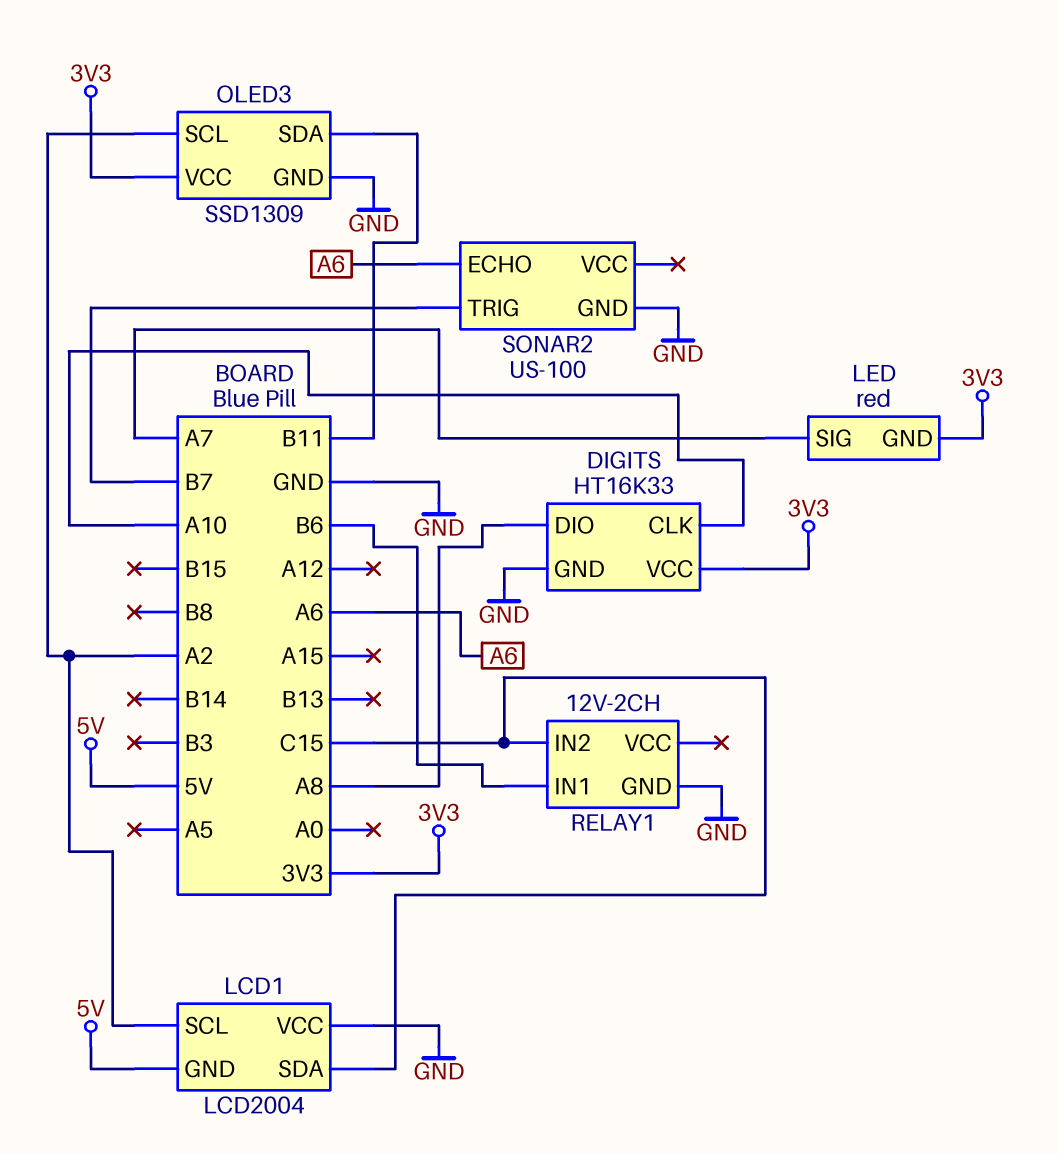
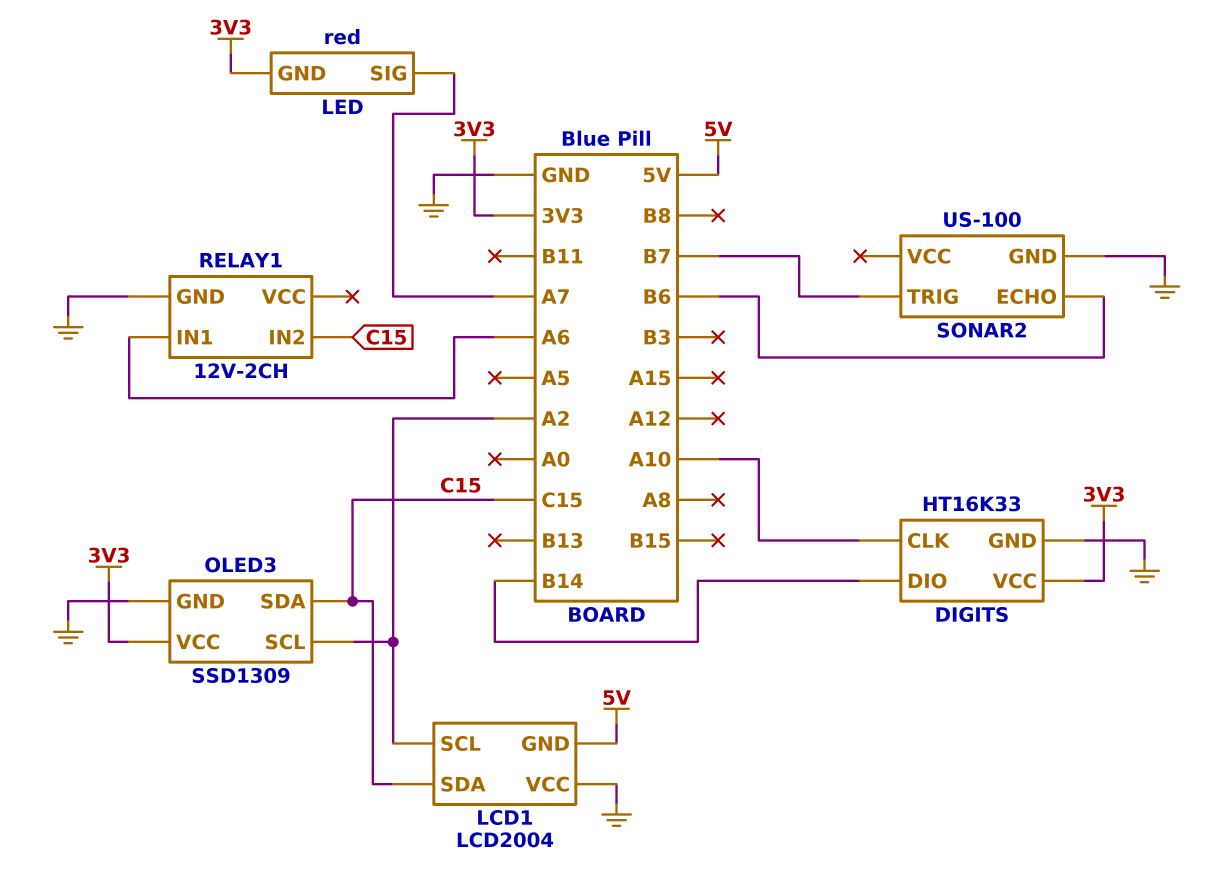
DIGITS pin DIO: A8 -> B14
OLED3 pin SDA: B11 -> C15
RELAY1 pin IN1: B6 -> A6
SONAR2 pin ECHO: A6 -> B6

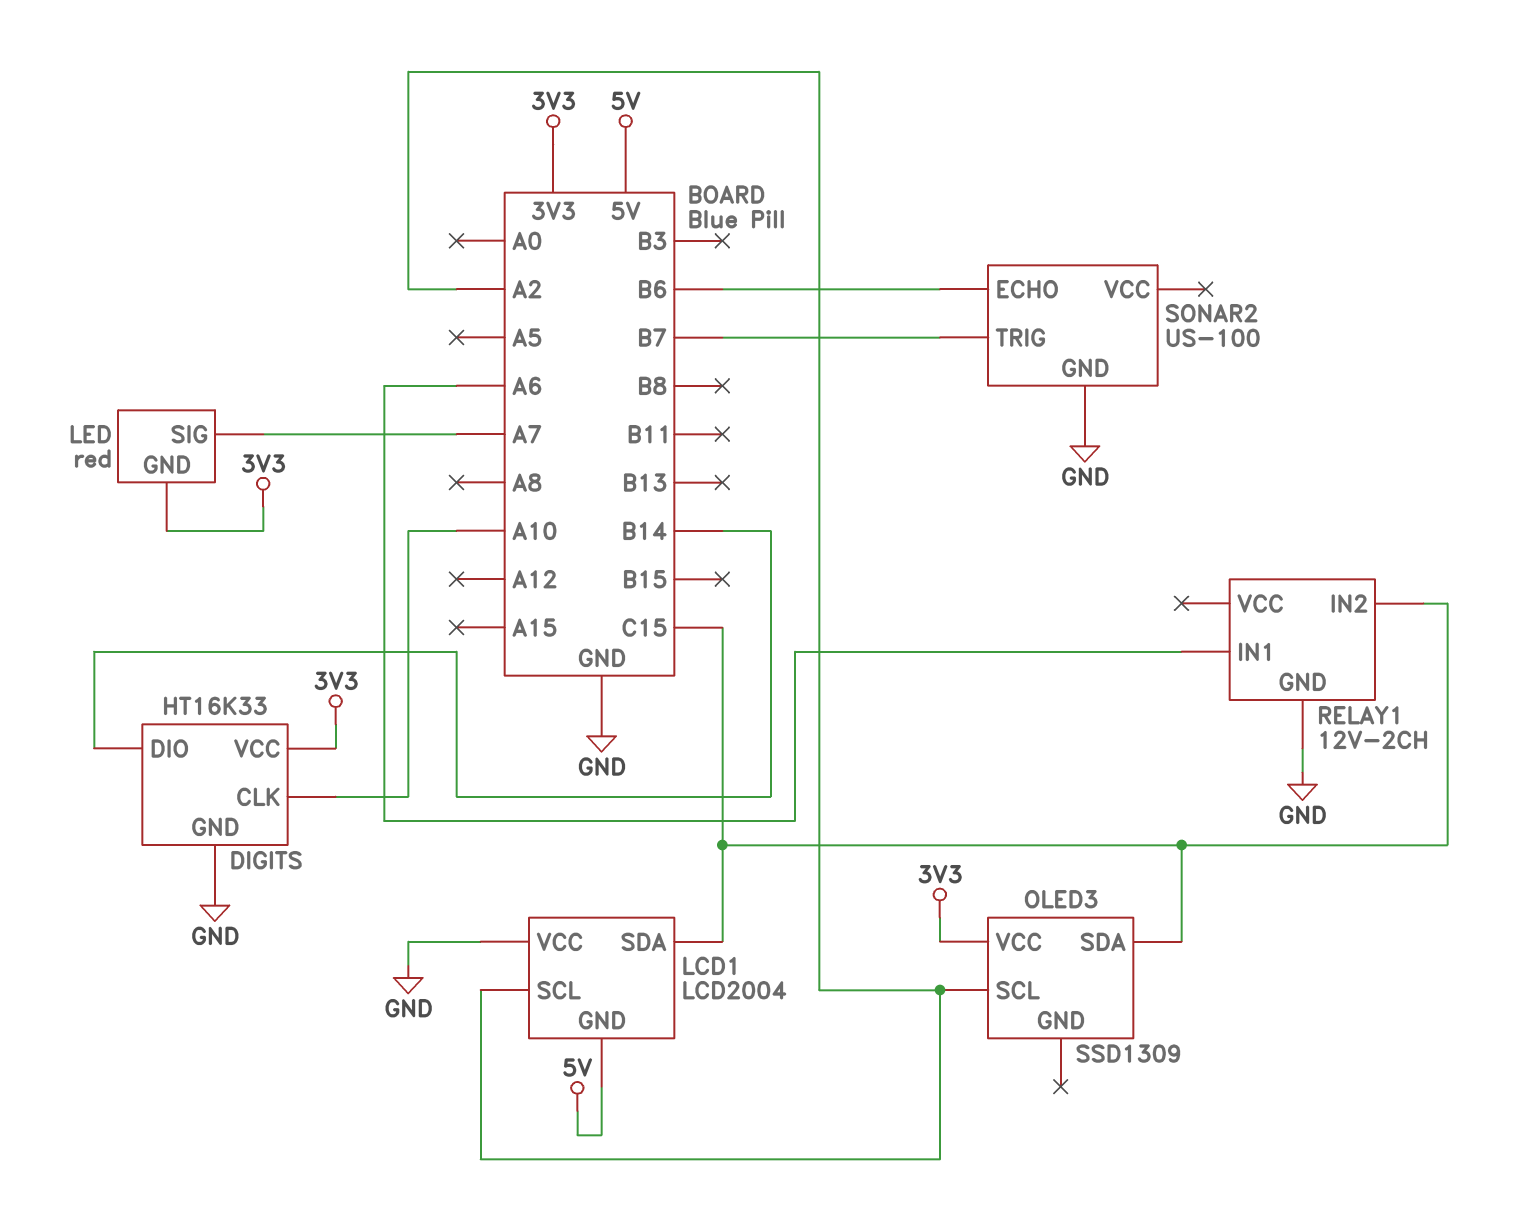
OLED3 pin GND: GND -> none

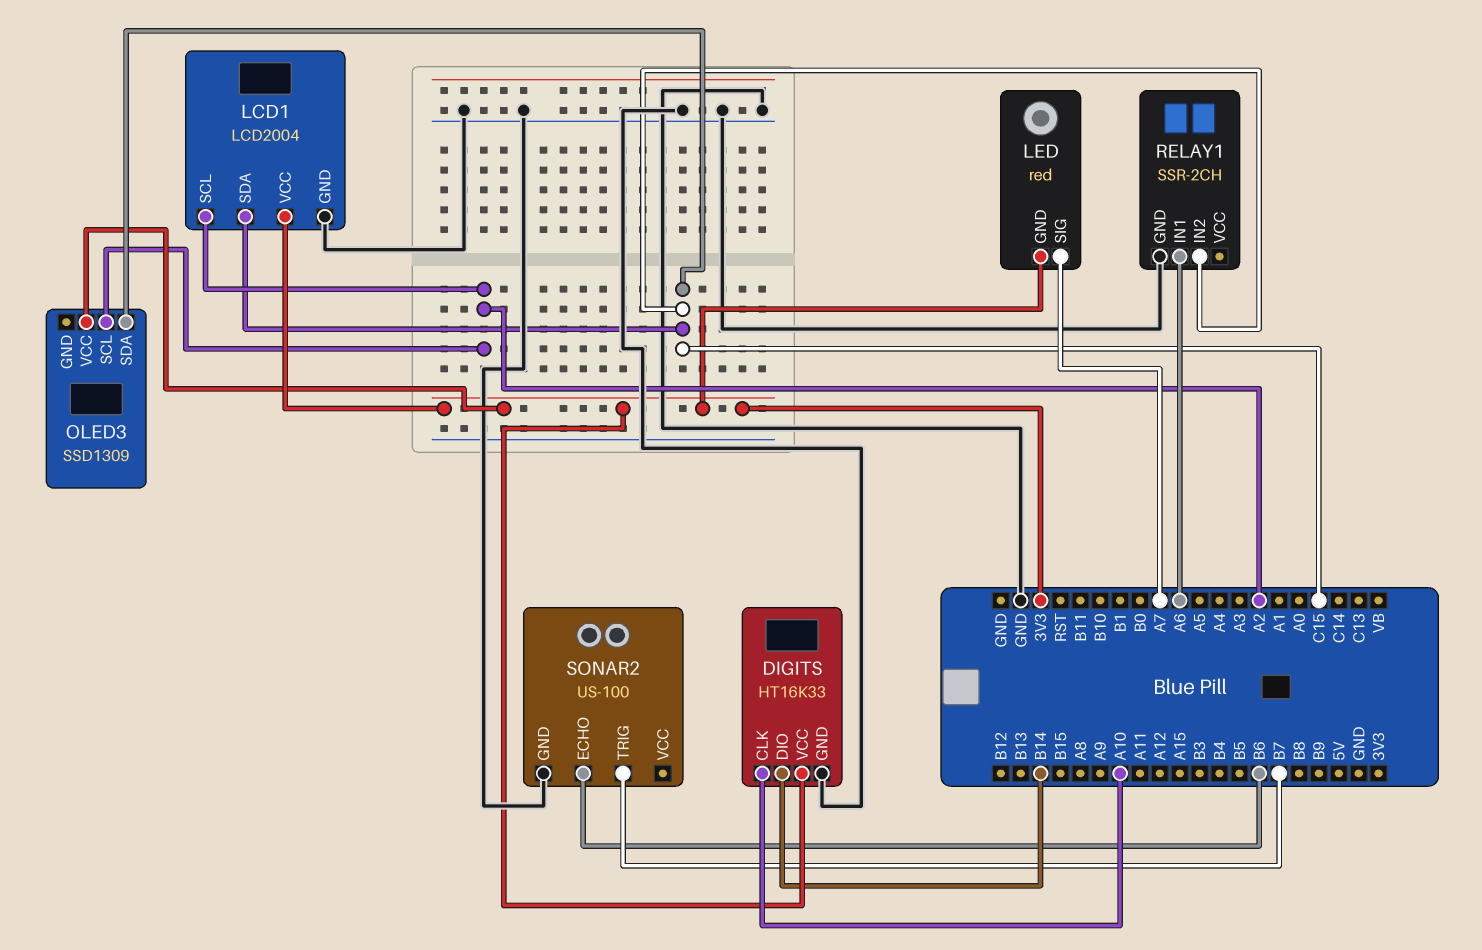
LCD1 pin GND: 5V -> GND
LCD1 pin VCC: GND -> 3V3
RELAY1: 12V-2CH -> SSR-2CH

